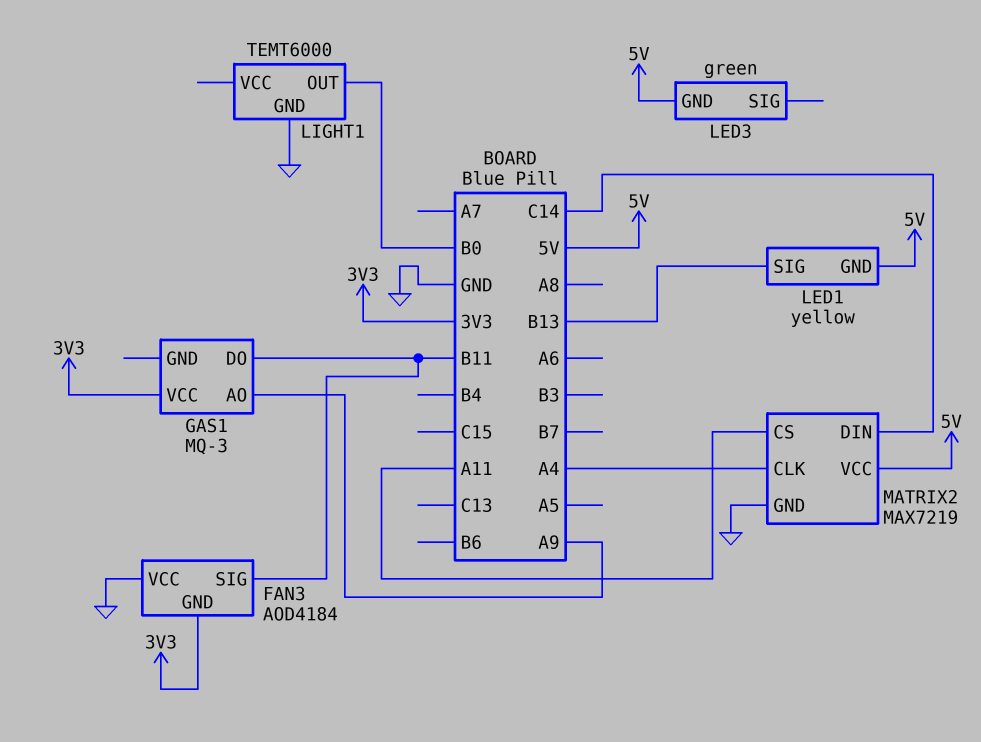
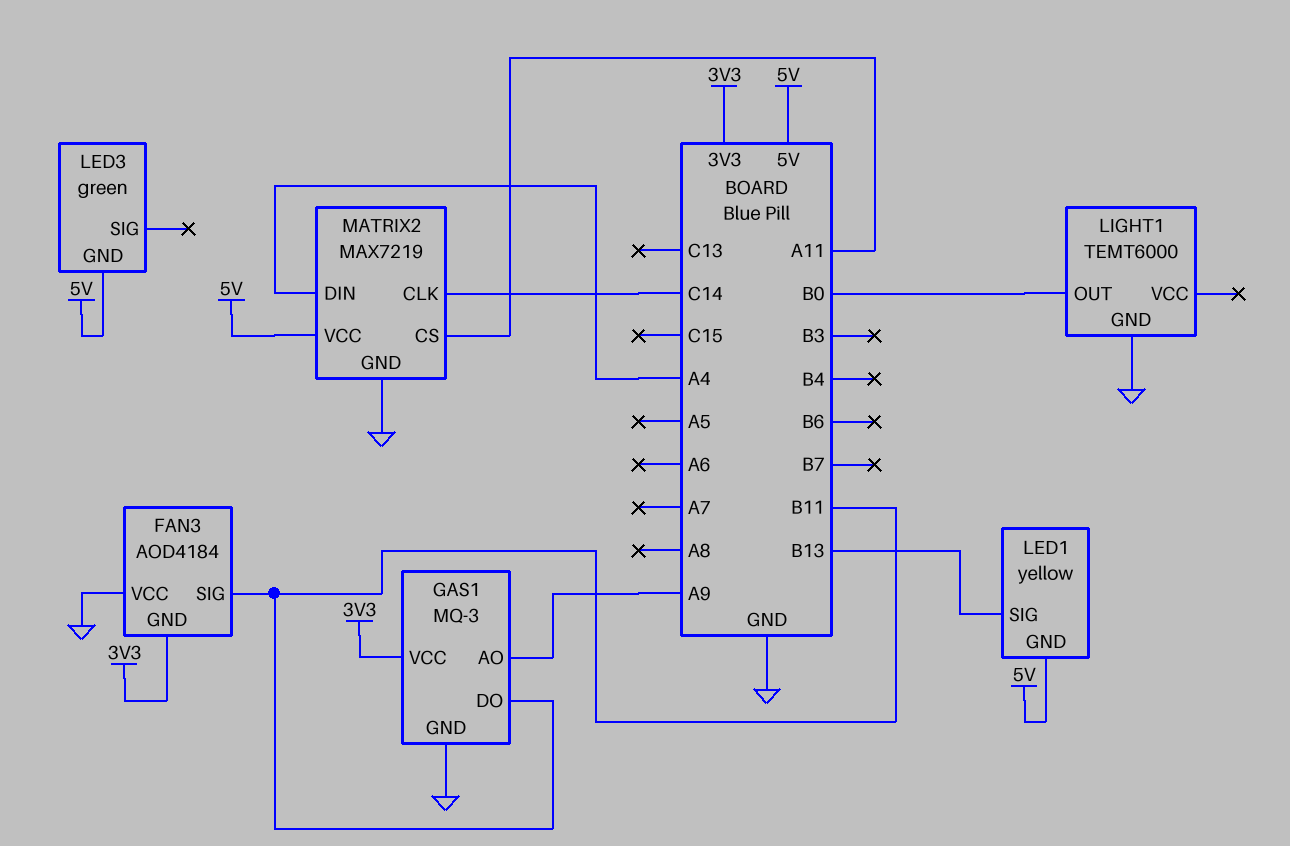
GAS1 pin GND: none -> GND
MATRIX2 pin CLK: A4 -> C14
MATRIX2 pin DIN: C14 -> A4

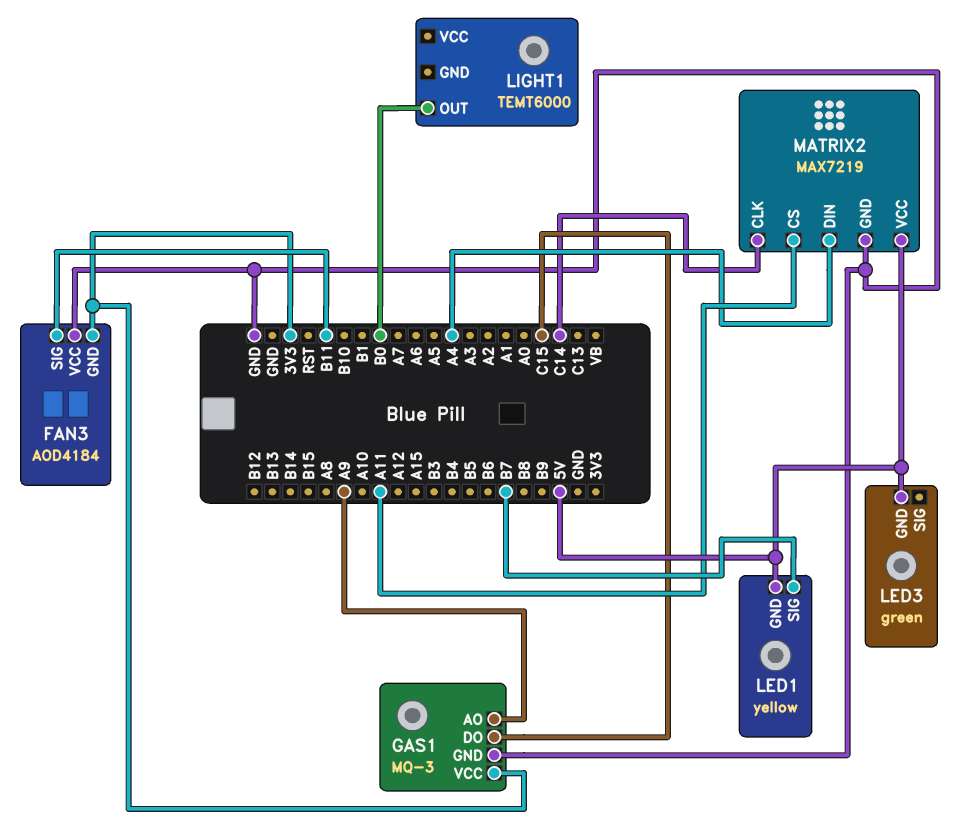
GAS1 pin DO: B11 -> C15
LED1 pin SIG: B13 -> B7
LIGHT1 pin GND: GND -> none

